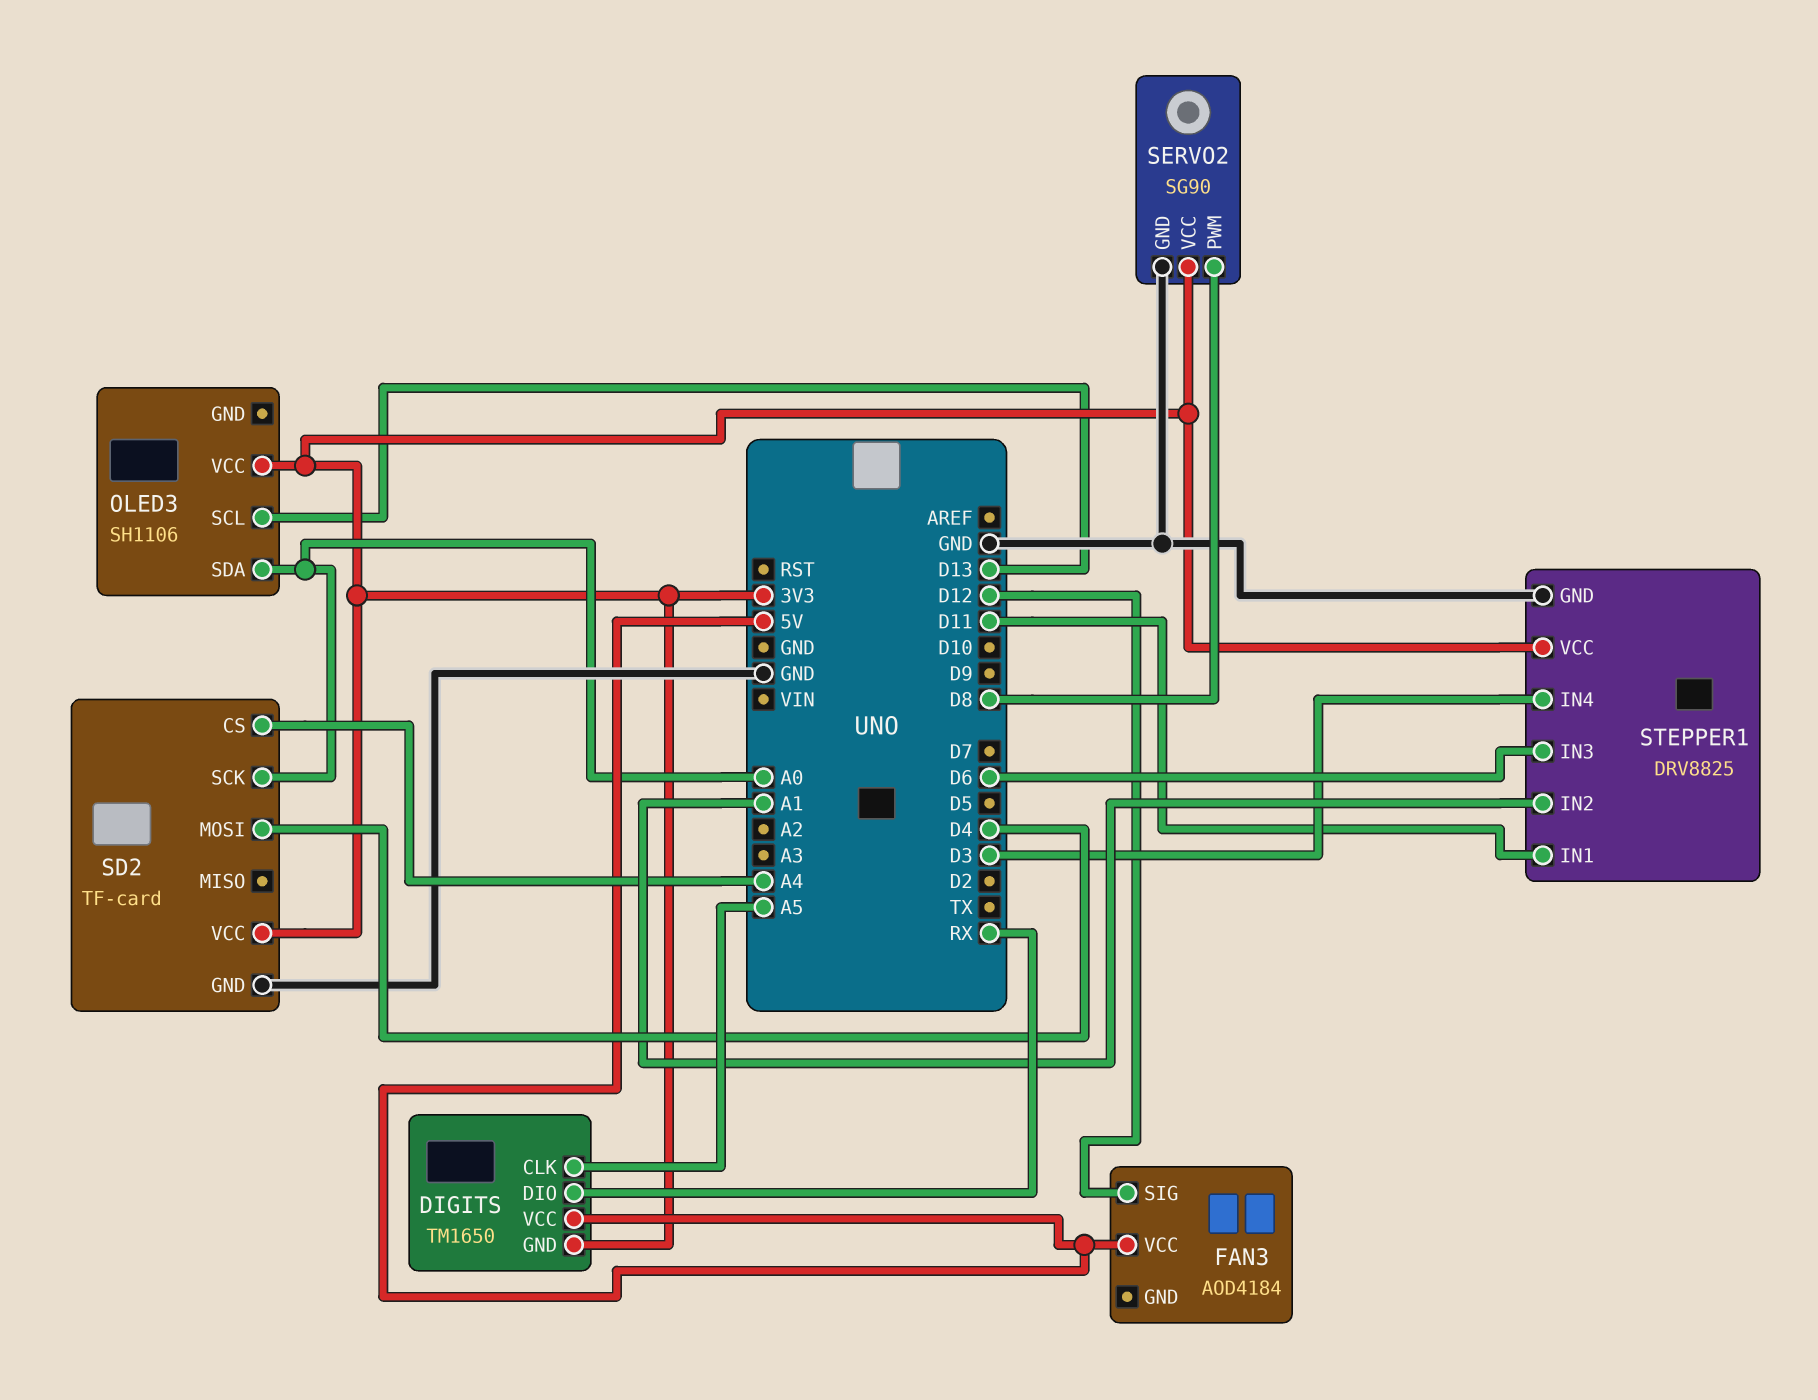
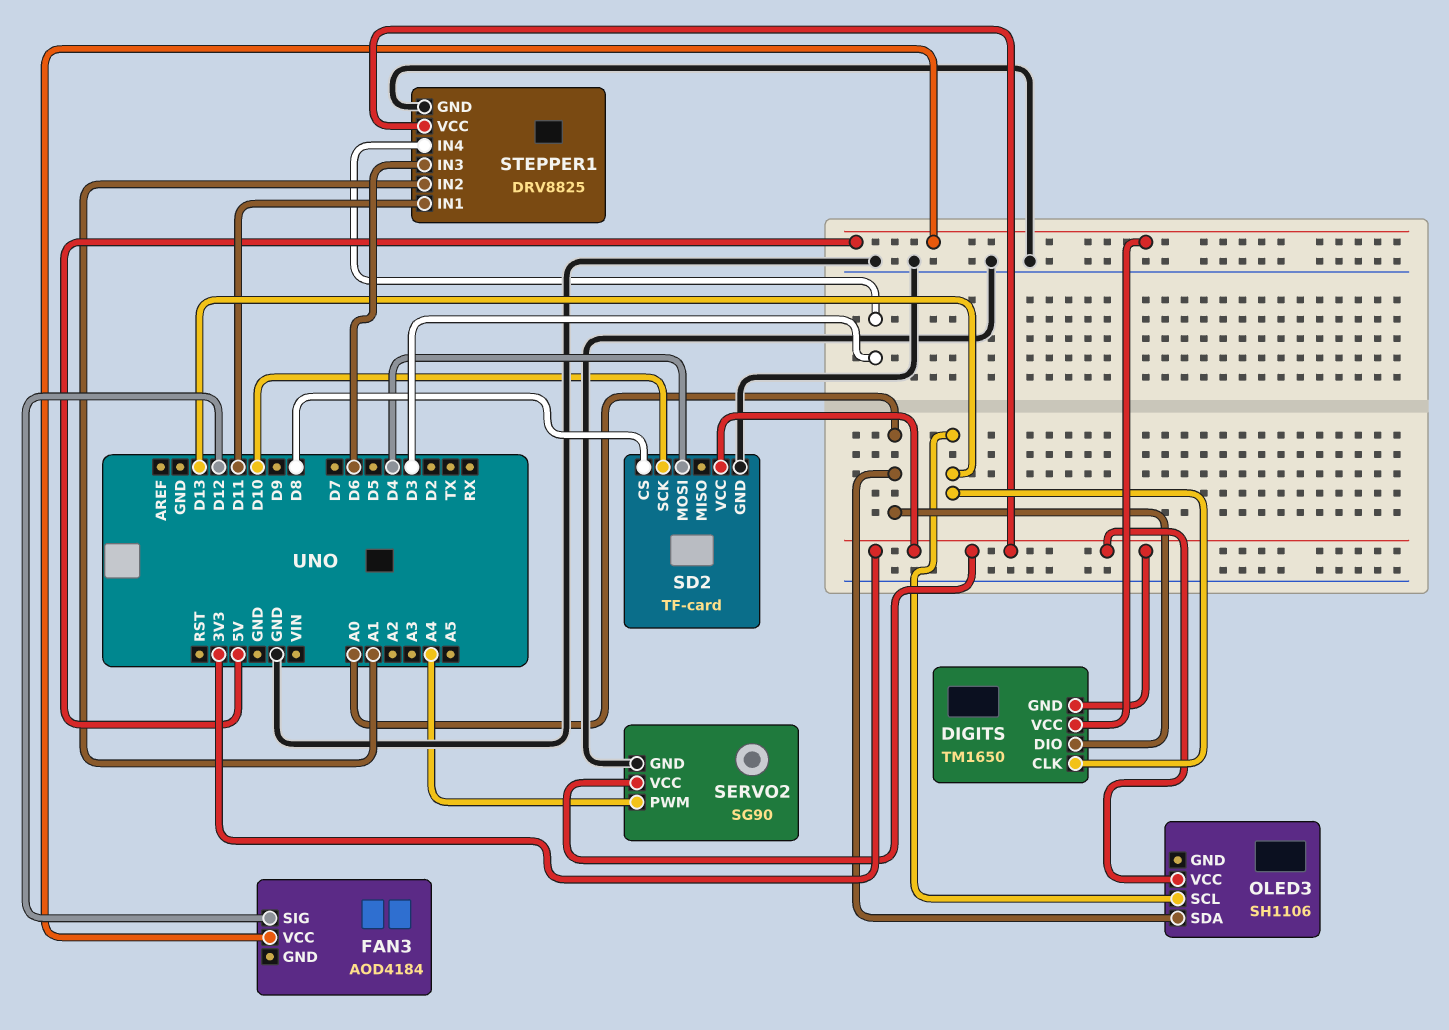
DIGITS pin CLK: A5 -> D13
DIGITS pin DIO: RX -> A0
SD2 pin CS: A4 -> D8
SD2 pin SCK: A0 -> D10
SERVO2 pin PWM: D8 -> A4

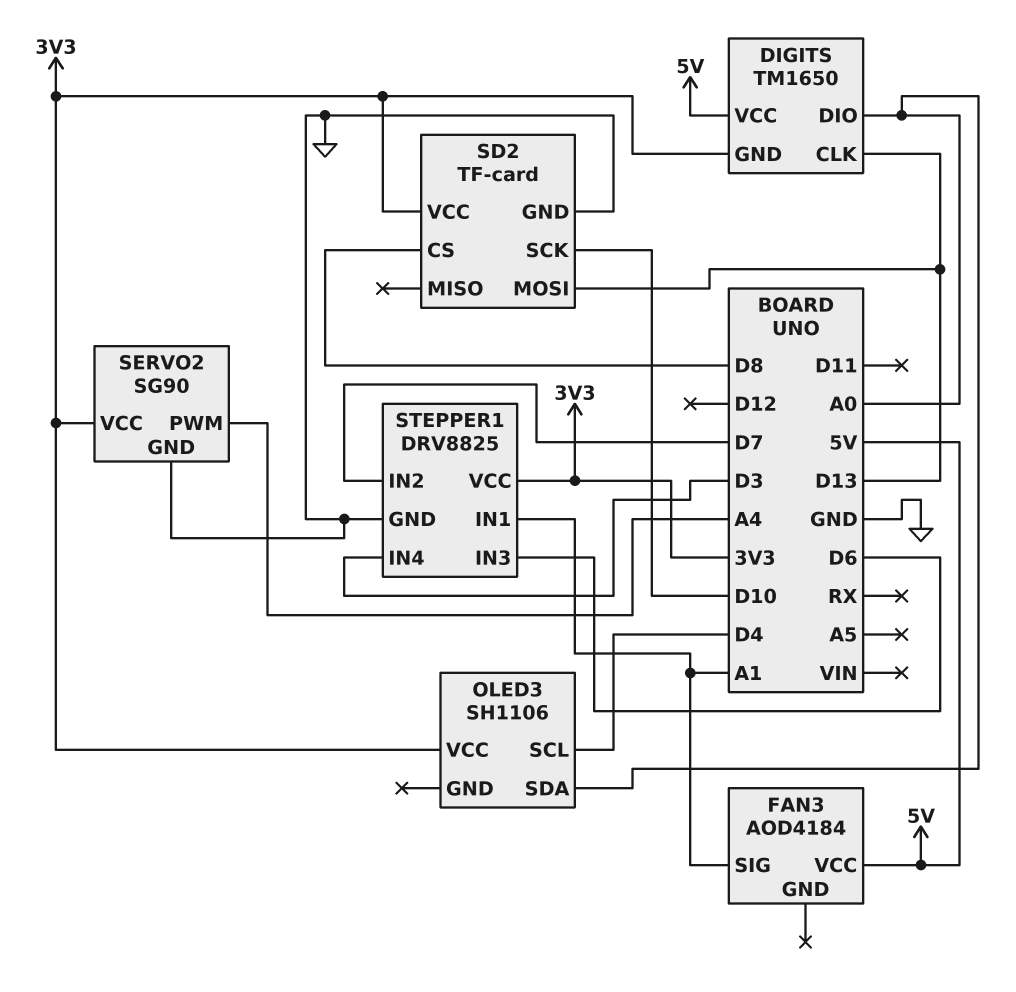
FAN3 pin SIG: D12 -> A1
OLED3 pin SCL: D13 -> D4
SD2 pin MOSI: D4 -> D13
STEPPER1 pin IN1: D11 -> A1
STEPPER1 pin IN2: A1 -> D7

